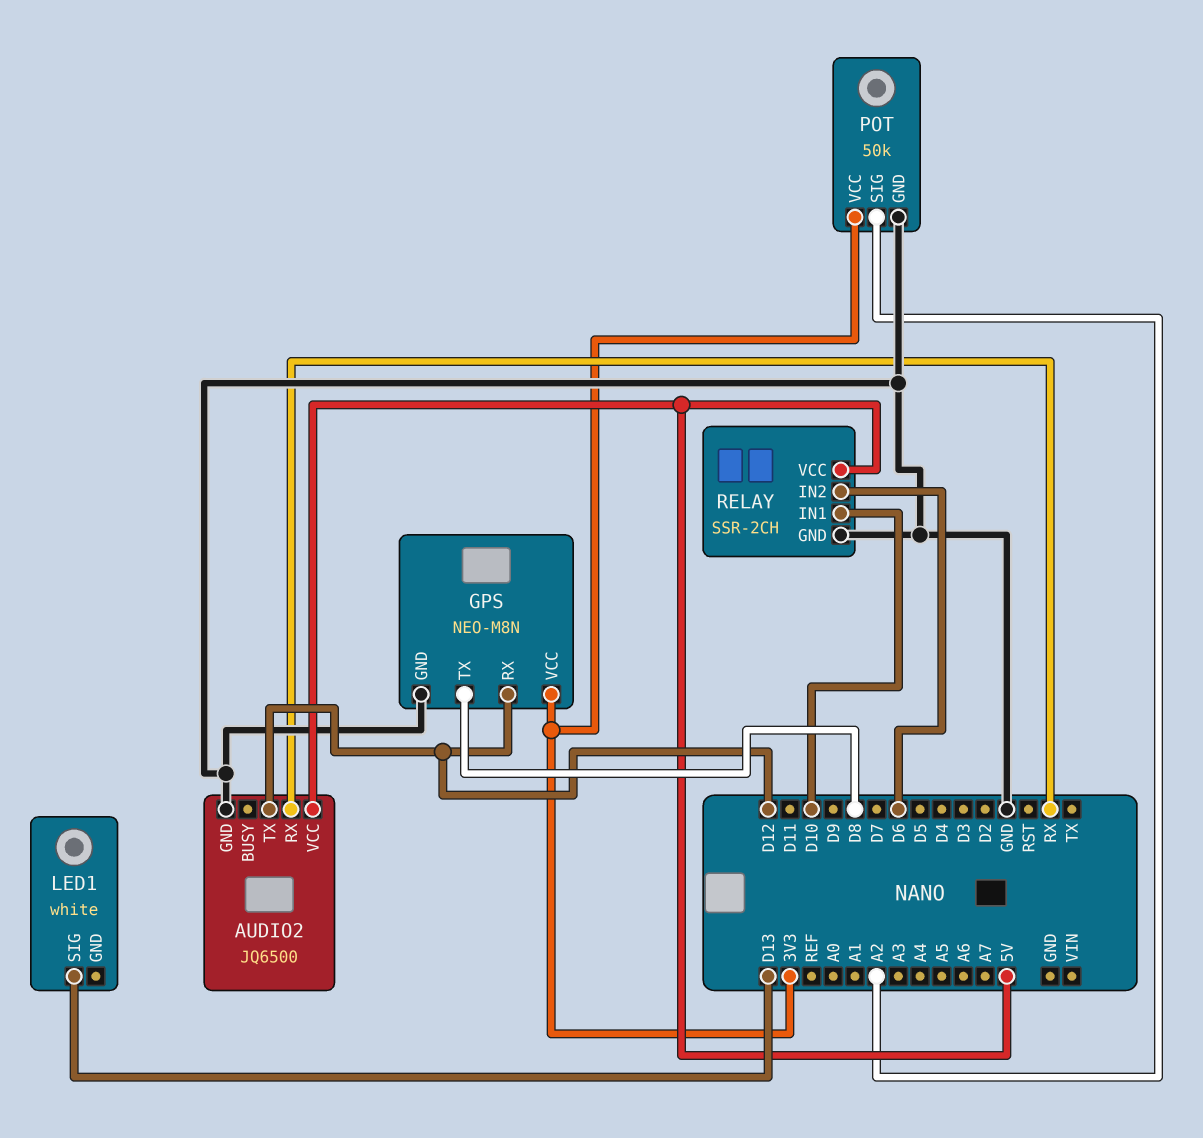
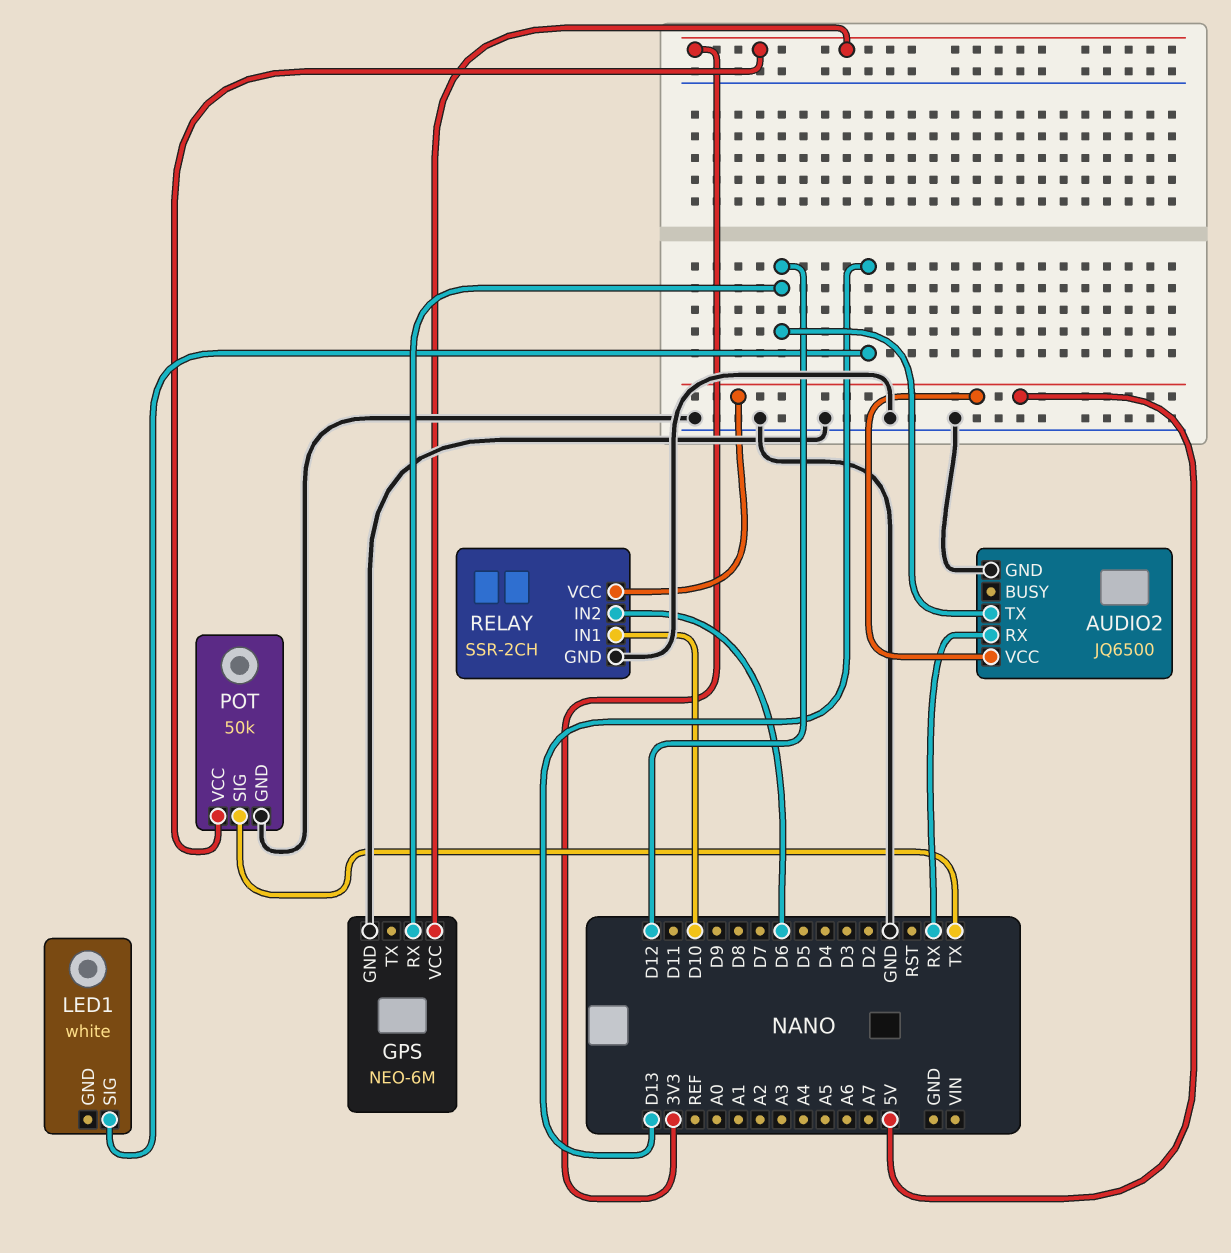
GPS: NEO-M8N -> NEO-6M
GPS pin TX: D8 -> none
POT pin SIG: A2 -> TX

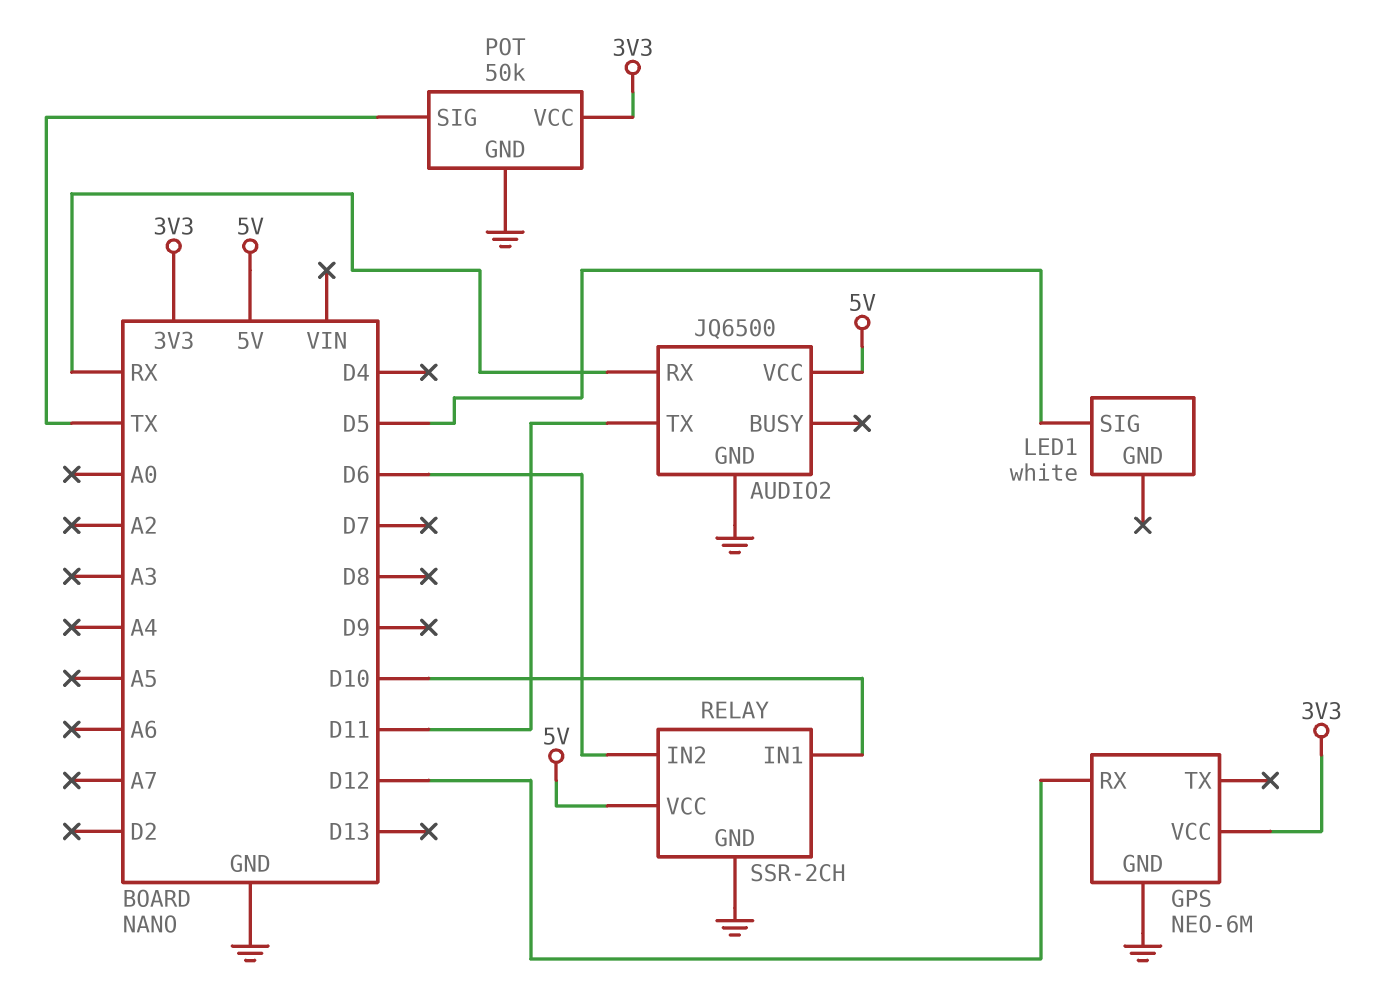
AUDIO2 pin TX: D12 -> D11
LED1 pin SIG: D13 -> D5

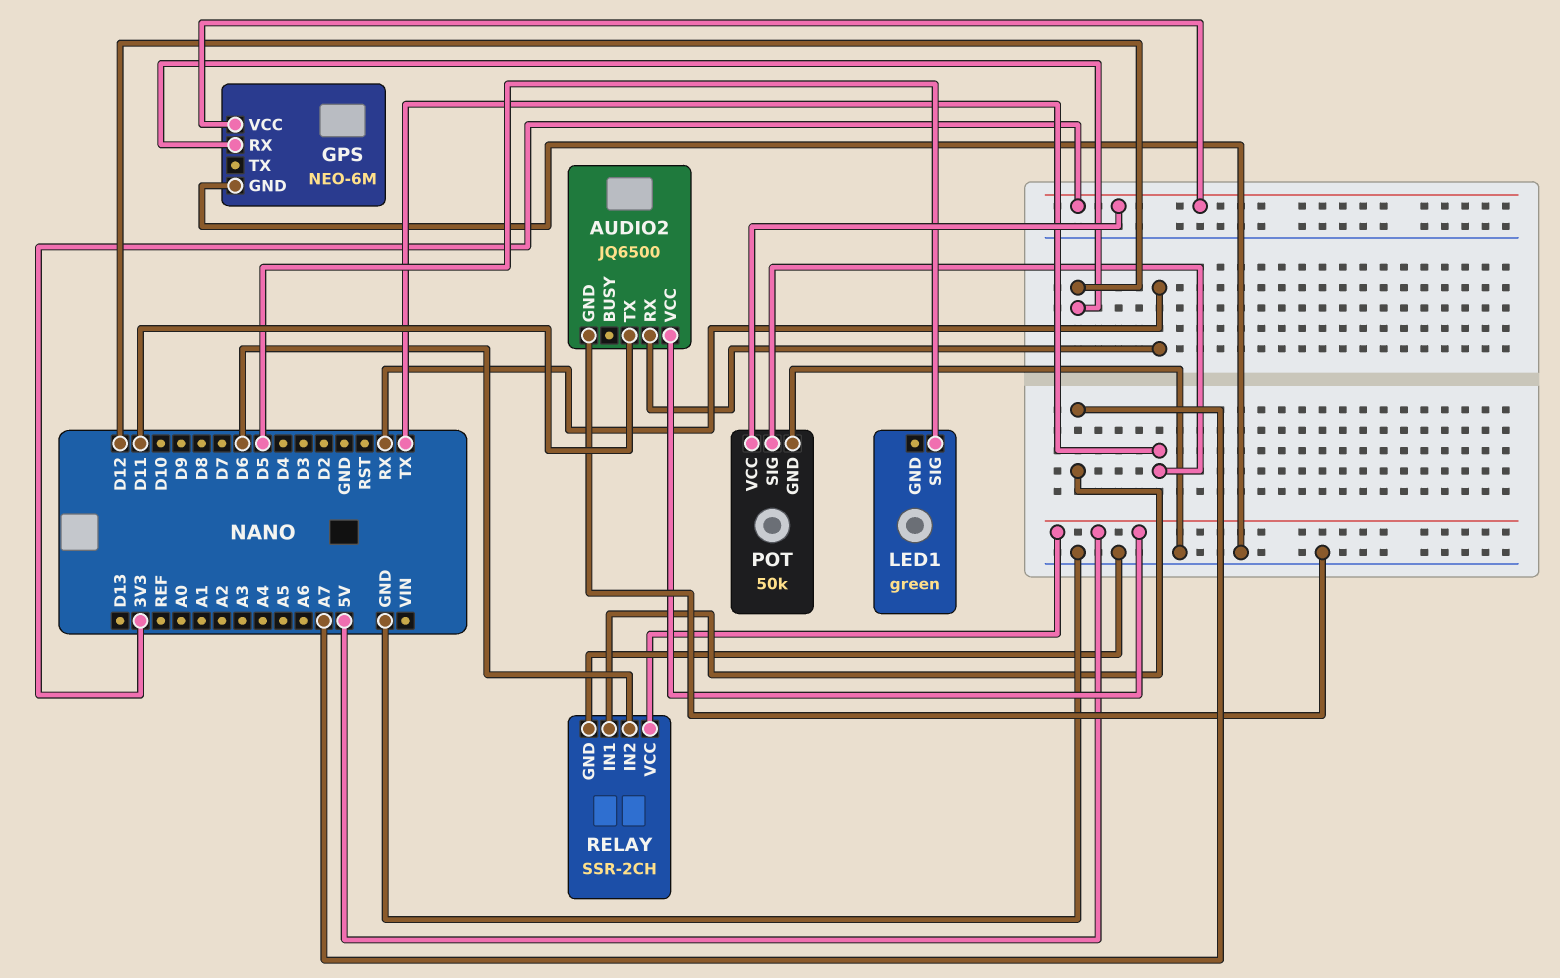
LED1: white -> green
RELAY pin IN1: D10 -> A7

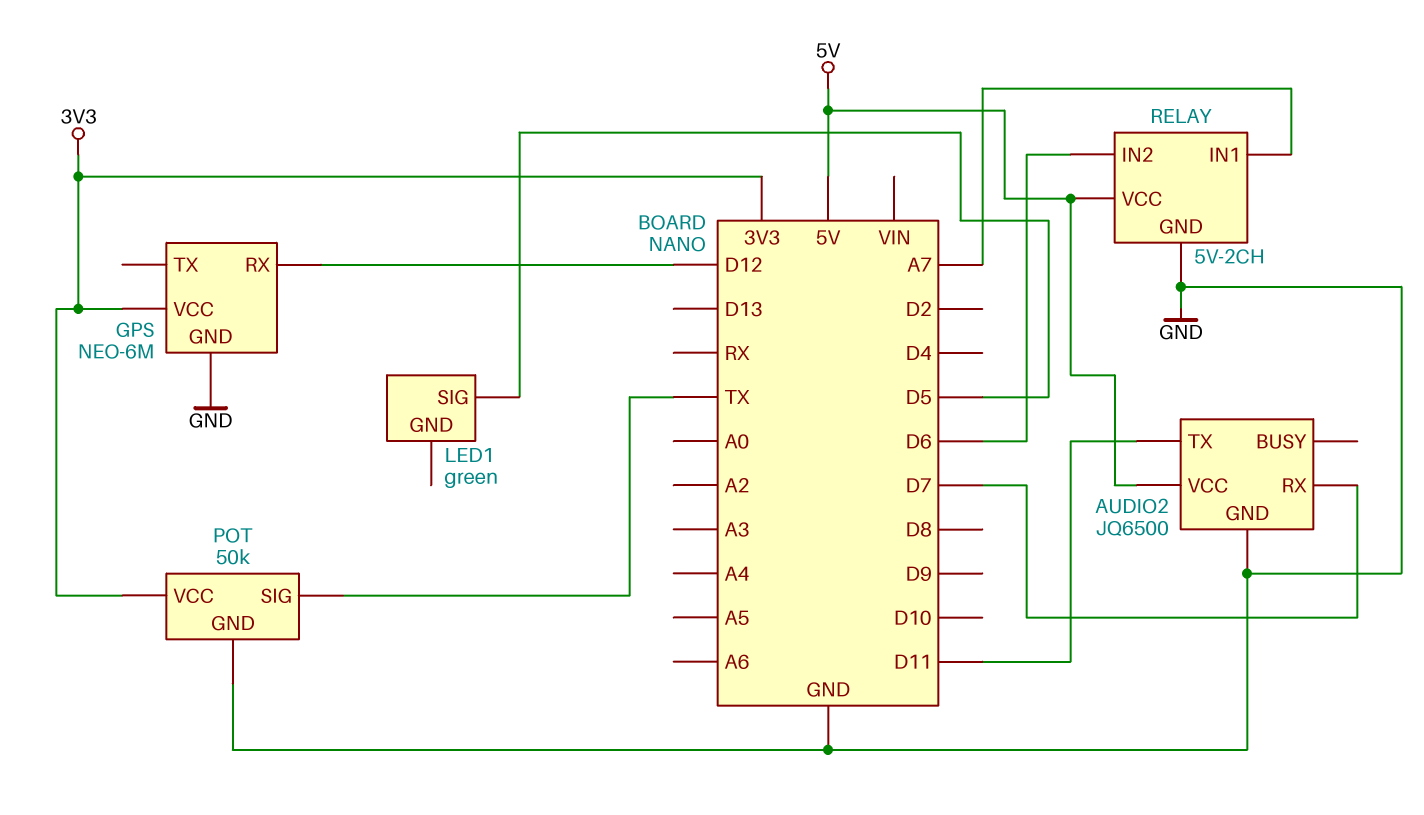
AUDIO2 pin RX: RX -> D7
RELAY: SSR-2CH -> 5V-2CH

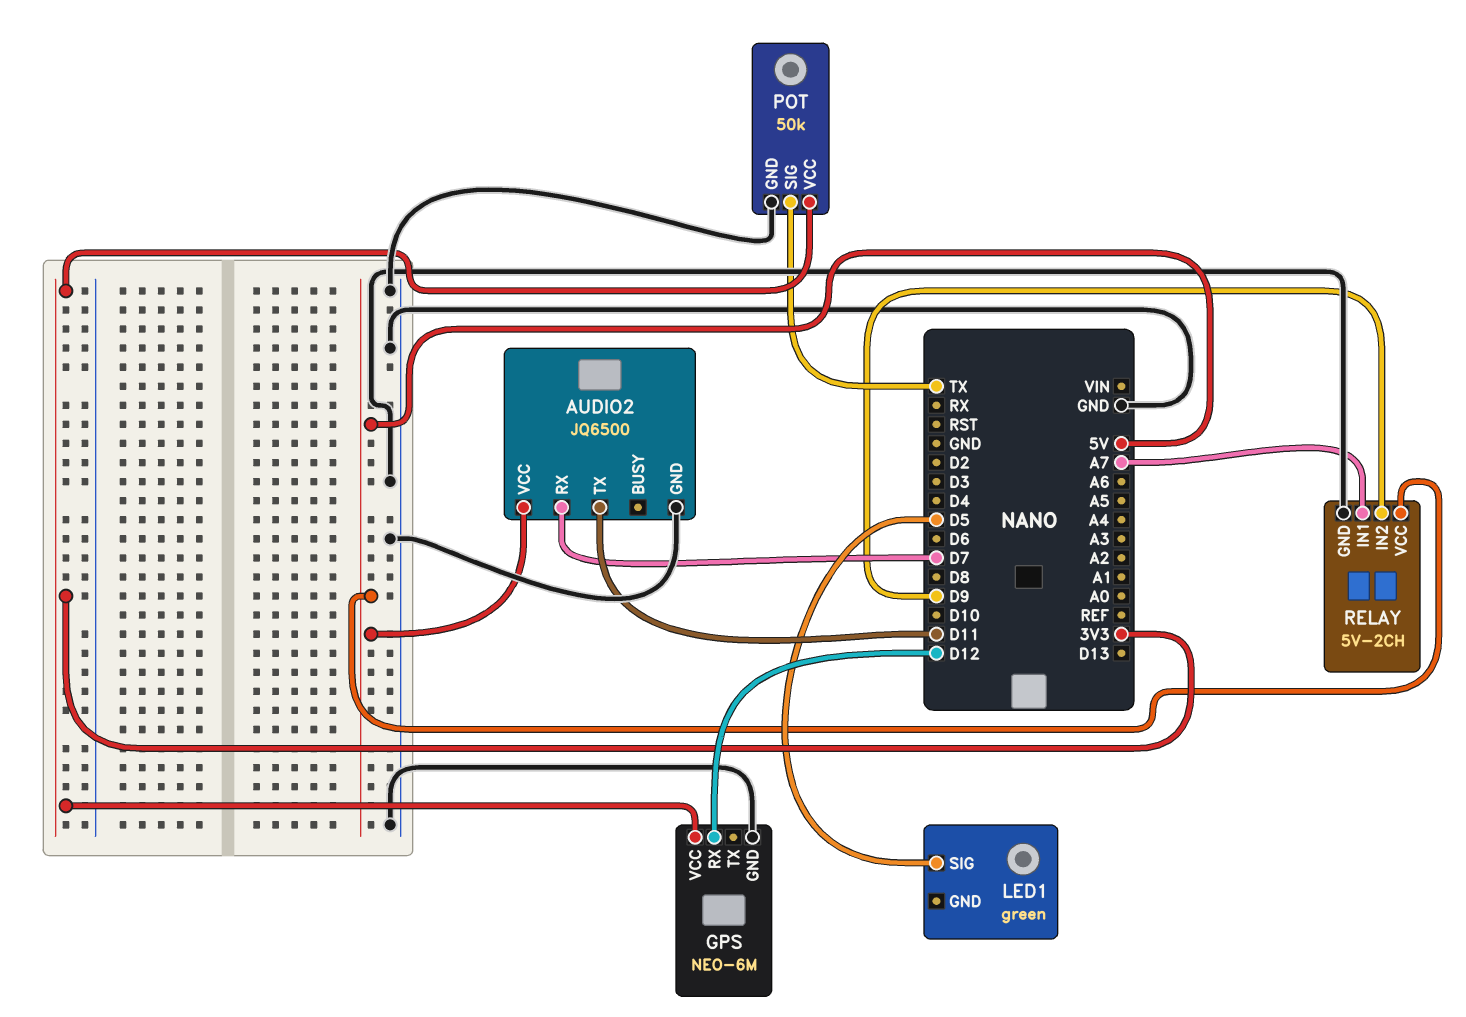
RELAY pin IN2: D6 -> D9

